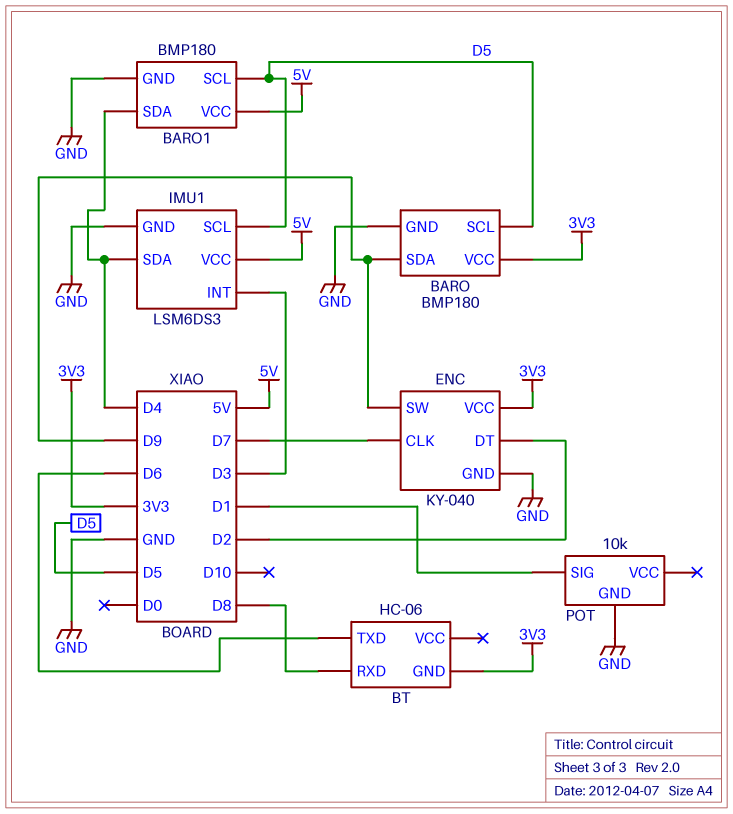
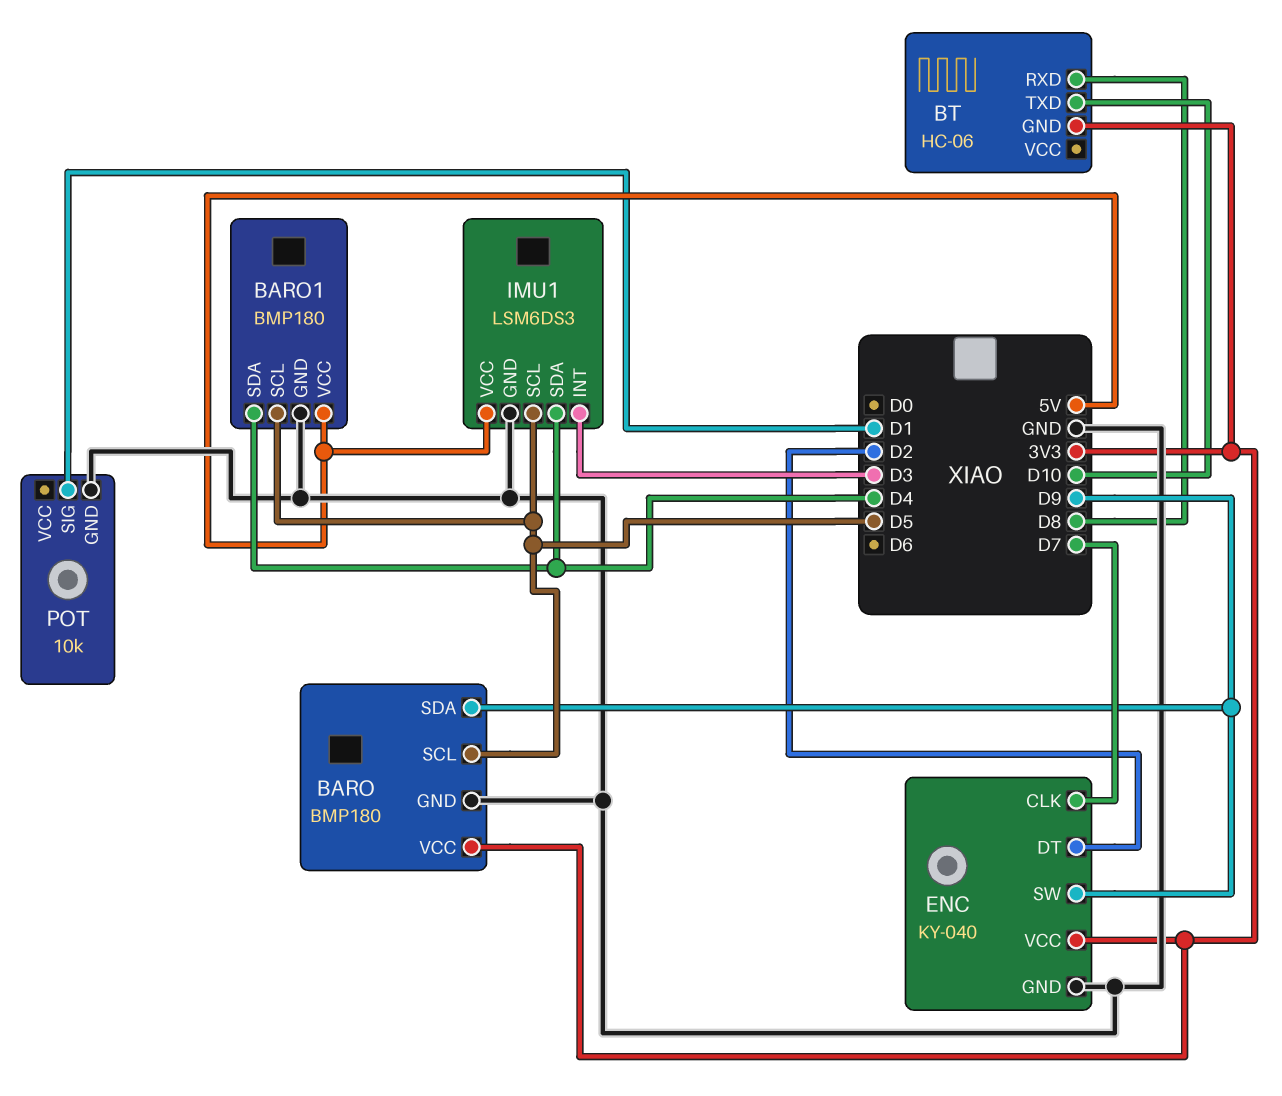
BT pin TXD: D6 -> D10

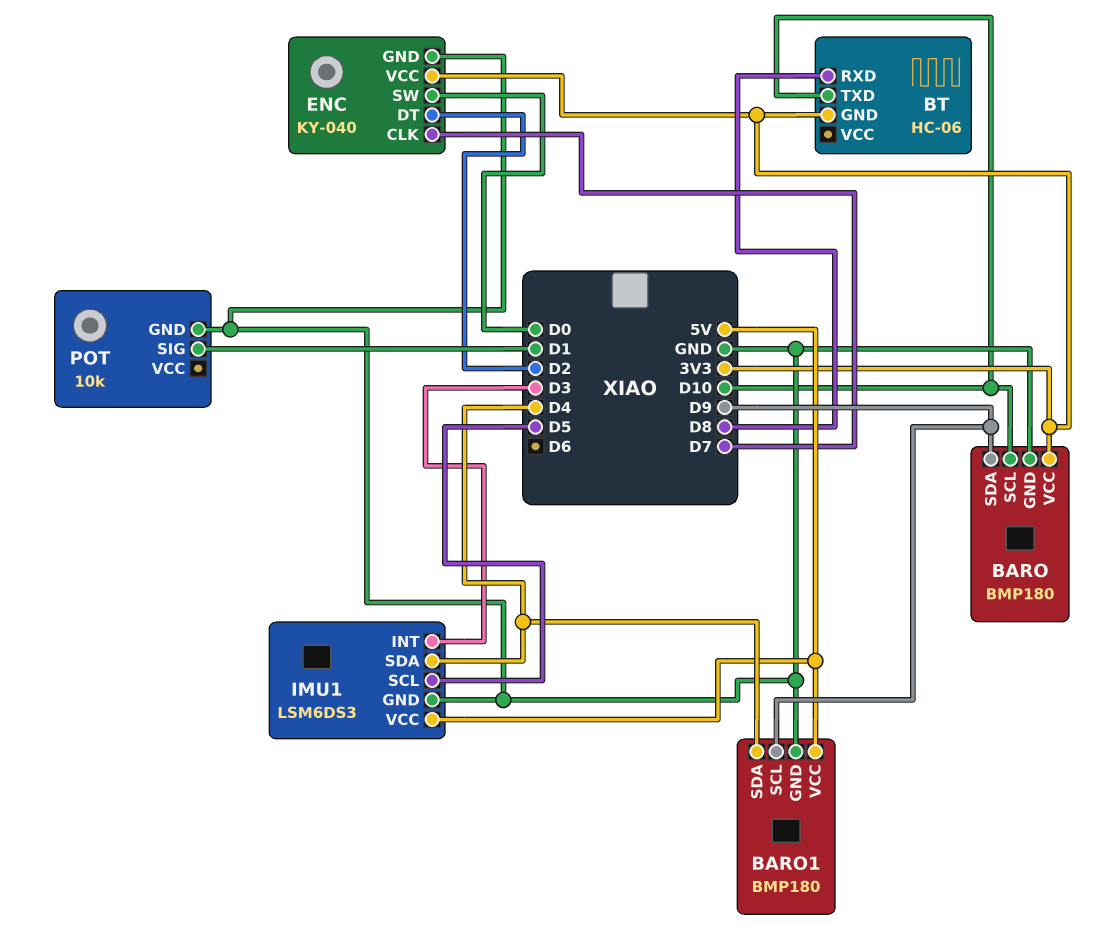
BARO pin SCL: D5 -> D10
BARO1 pin SCL: D5 -> D9
ENC pin SW: D9 -> D0

